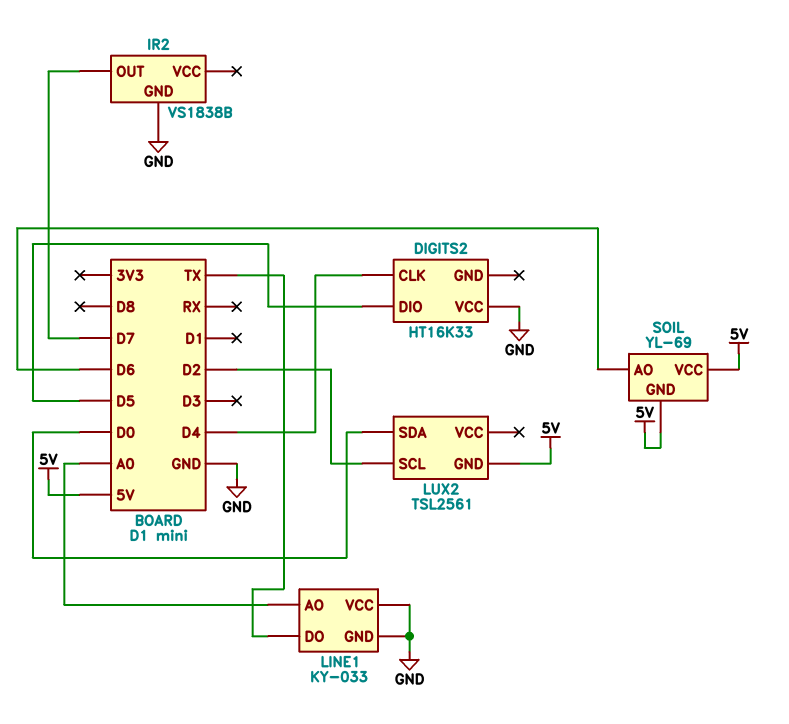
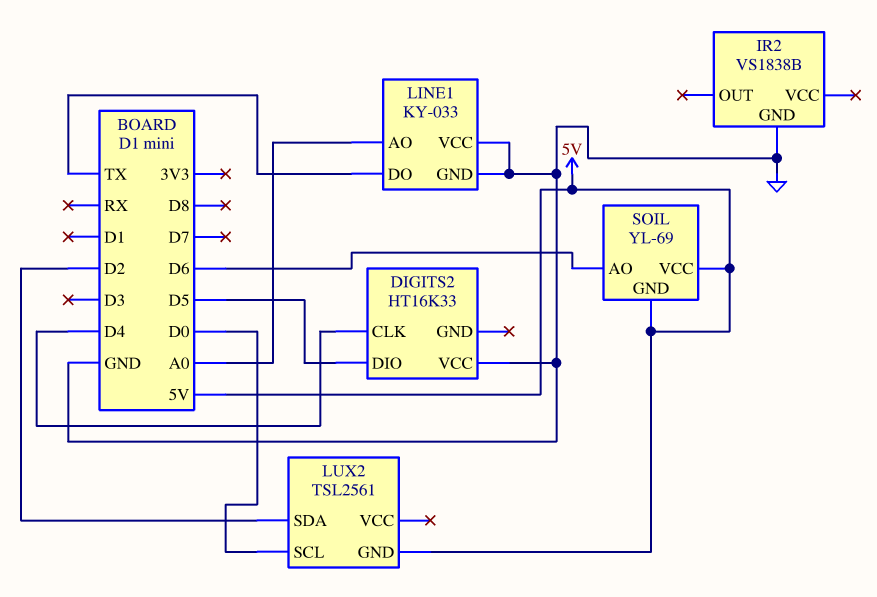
IR2 pin OUT: D7 -> none
LUX2 pin SCL: D2 -> D0
LUX2 pin SDA: D0 -> D2

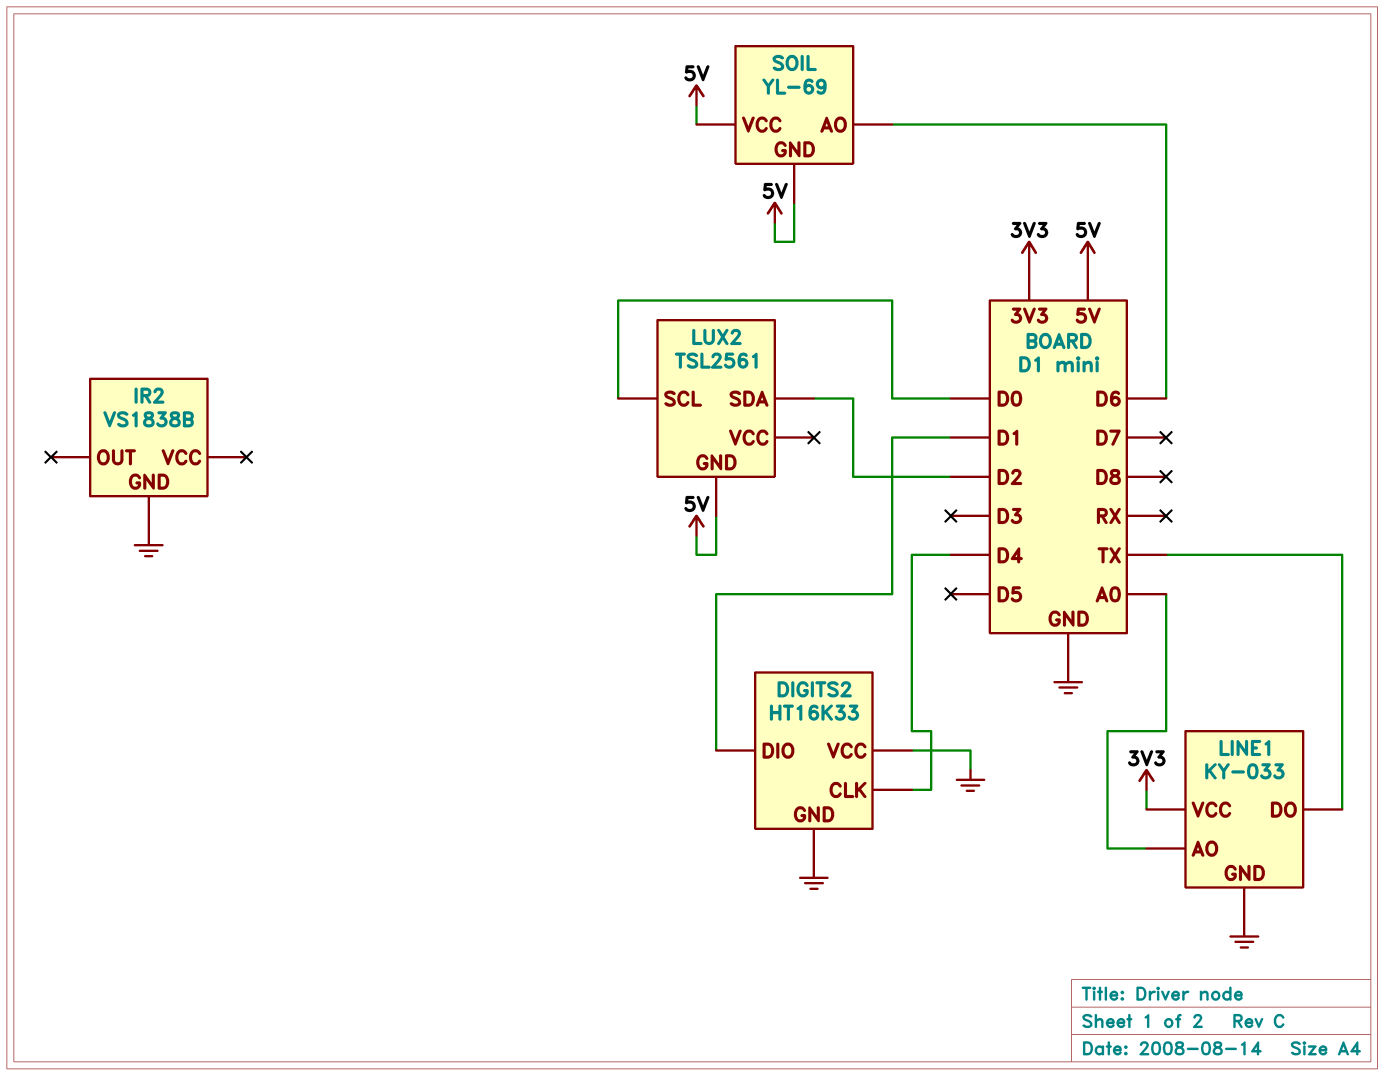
DIGITS2 pin DIO: D5 -> D1
DIGITS2 pin GND: none -> GND
LINE1 pin VCC: GND -> 3V3

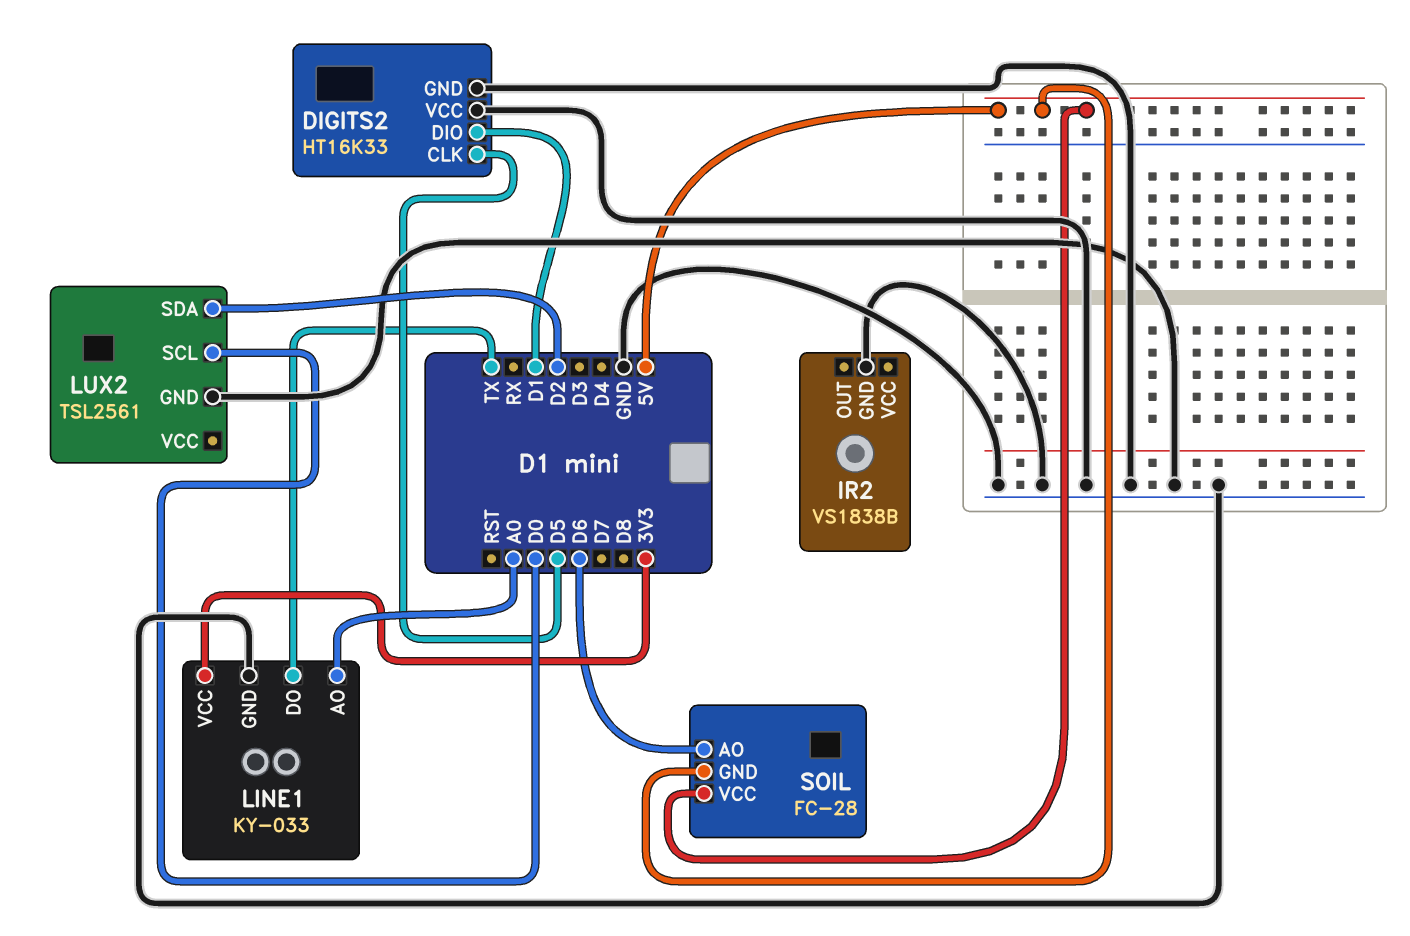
DIGITS2 pin CLK: D4 -> D5
LUX2 pin GND: 5V -> GND
SOIL: YL-69 -> FC-28

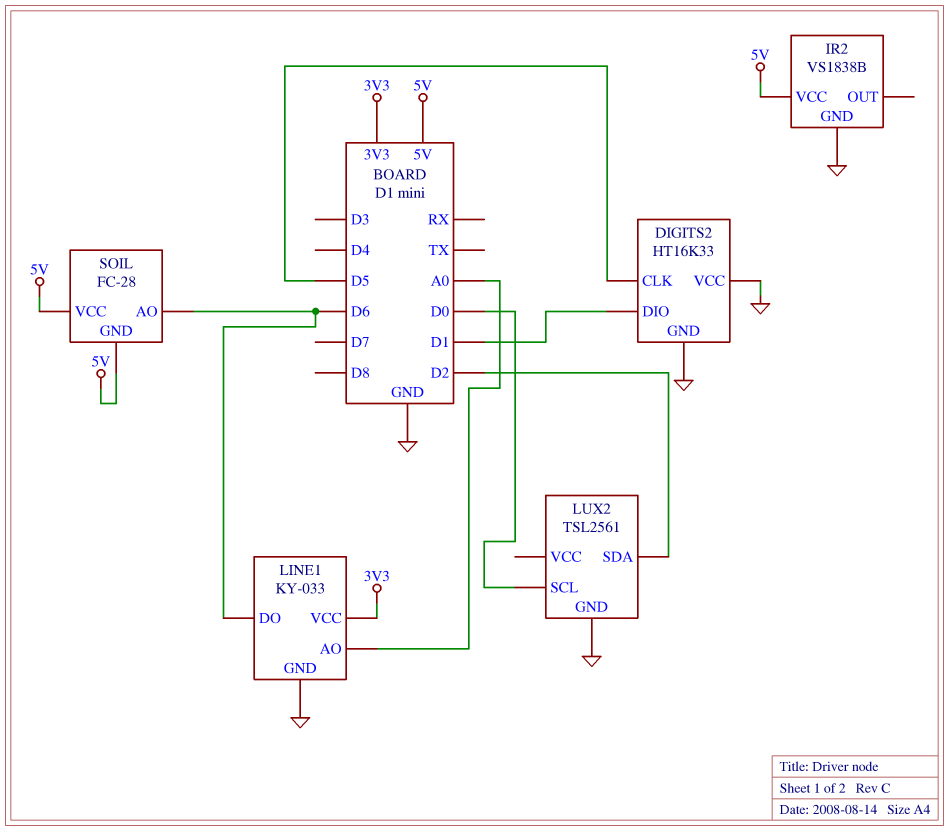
IR2 pin VCC: none -> 5V
LINE1 pin DO: TX -> D6

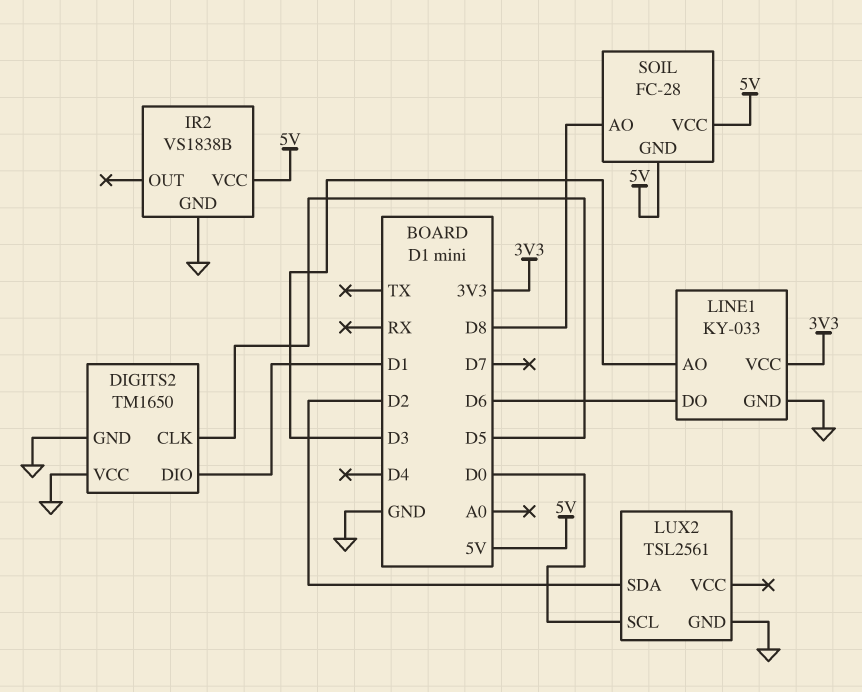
DIGITS2: HT16K33 -> TM1650
LINE1 pin AO: A0 -> D3
SOIL pin AO: D6 -> D8

